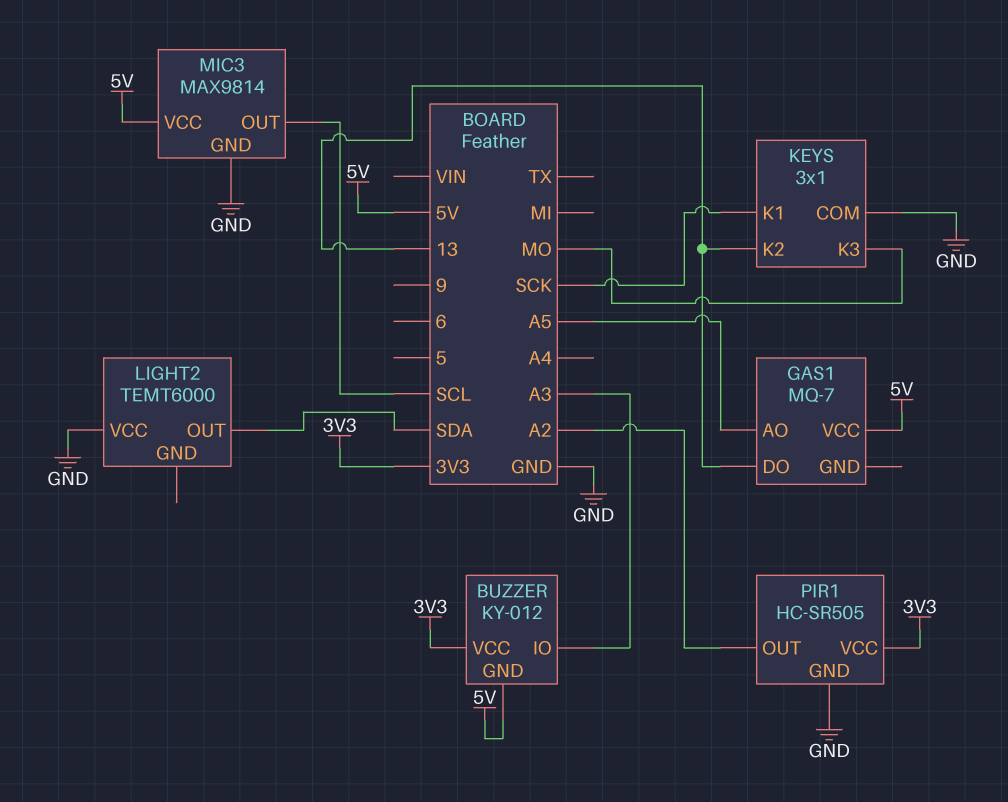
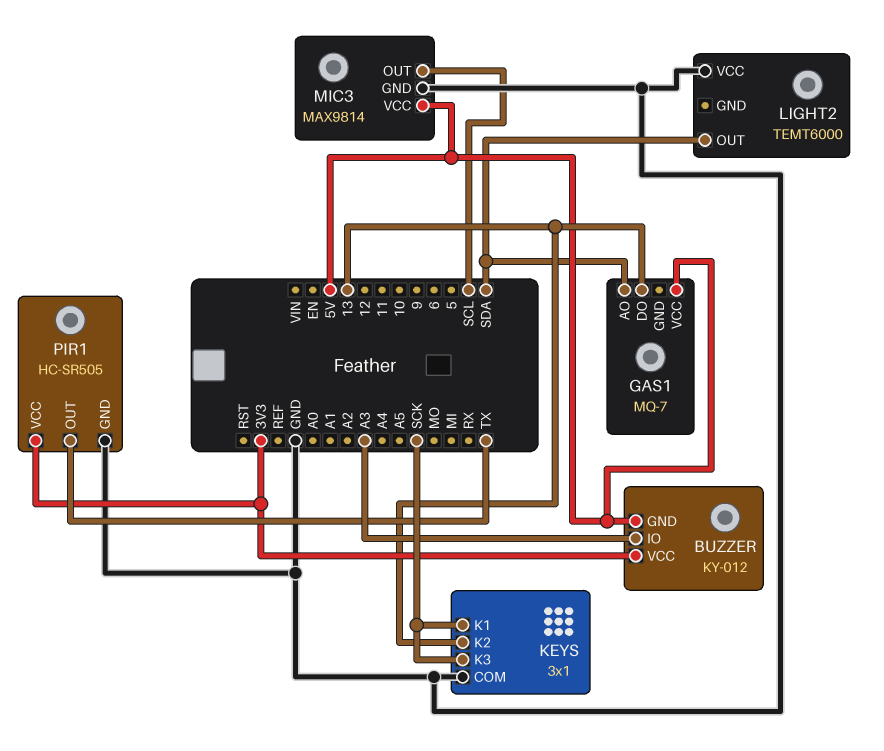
GAS1 pin AO: A5 -> SDA
KEYS pin K3: MO -> SCK
PIR1 pin OUT: A2 -> TX

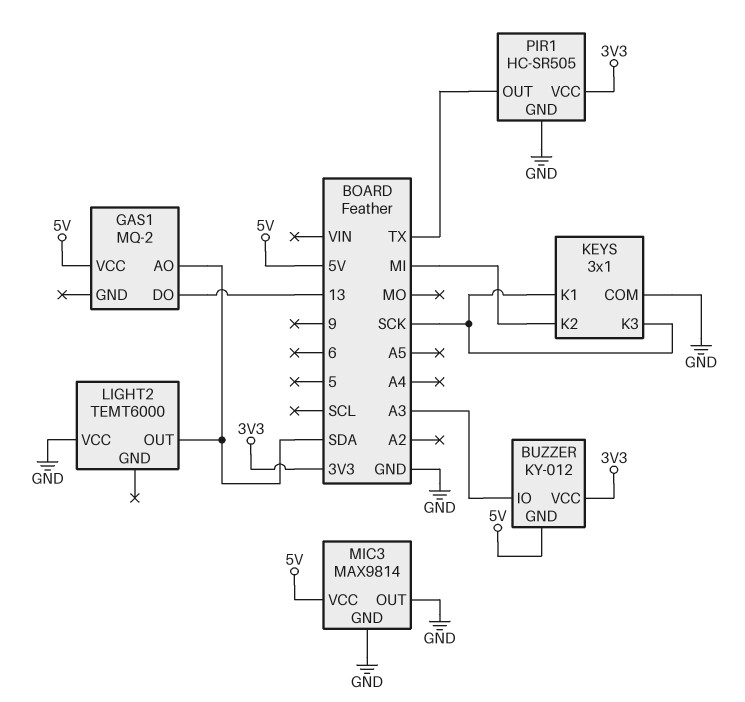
GAS1: MQ-7 -> MQ-2
KEYS pin K2: 13 -> MI
MIC3 pin OUT: SCL -> GND

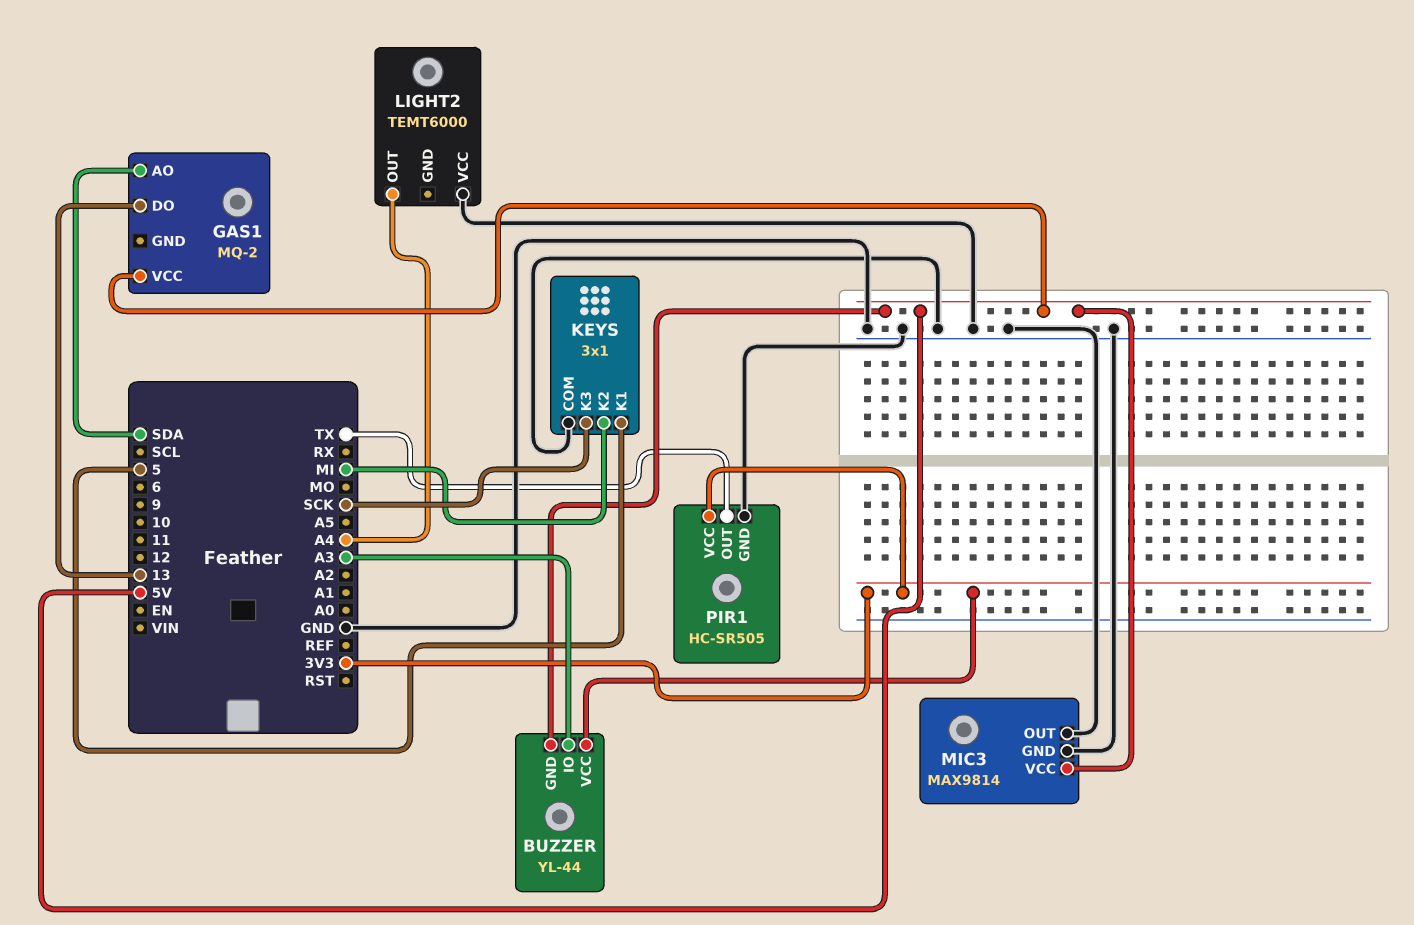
BUZZER: KY-012 -> YL-44
KEYS pin K1: SCK -> 5
LIGHT2 pin OUT: SDA -> A4

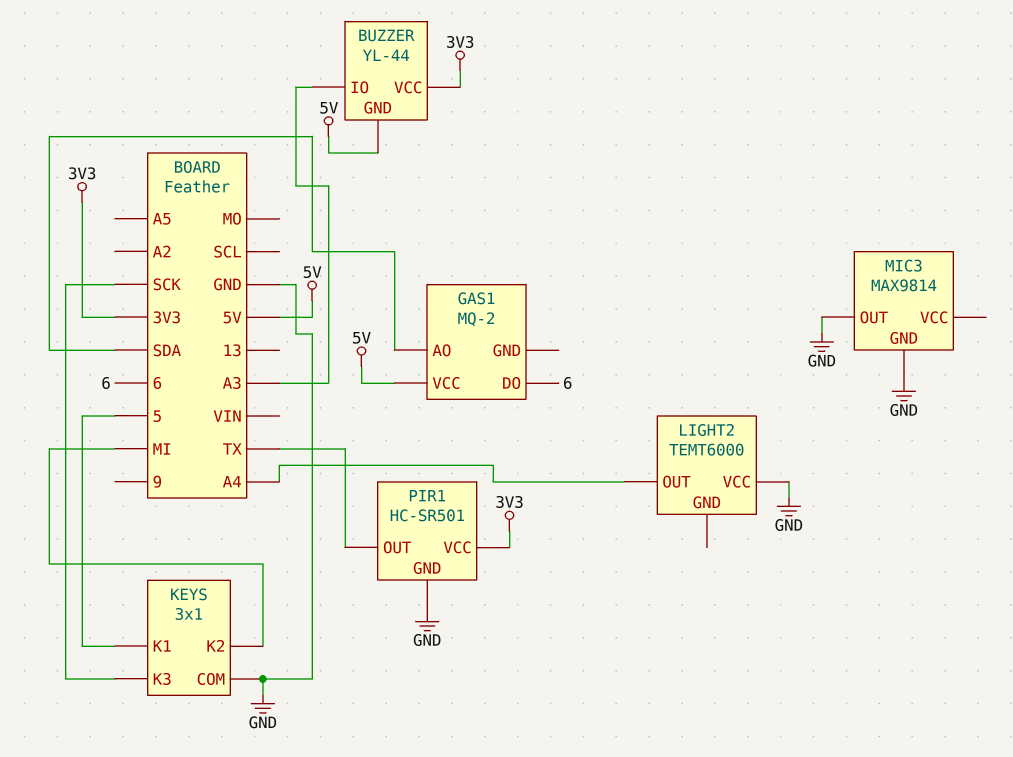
GAS1 pin DO: 13 -> 6
MIC3 pin VCC: 5V -> none
PIR1: HC-SR505 -> HC-SR501

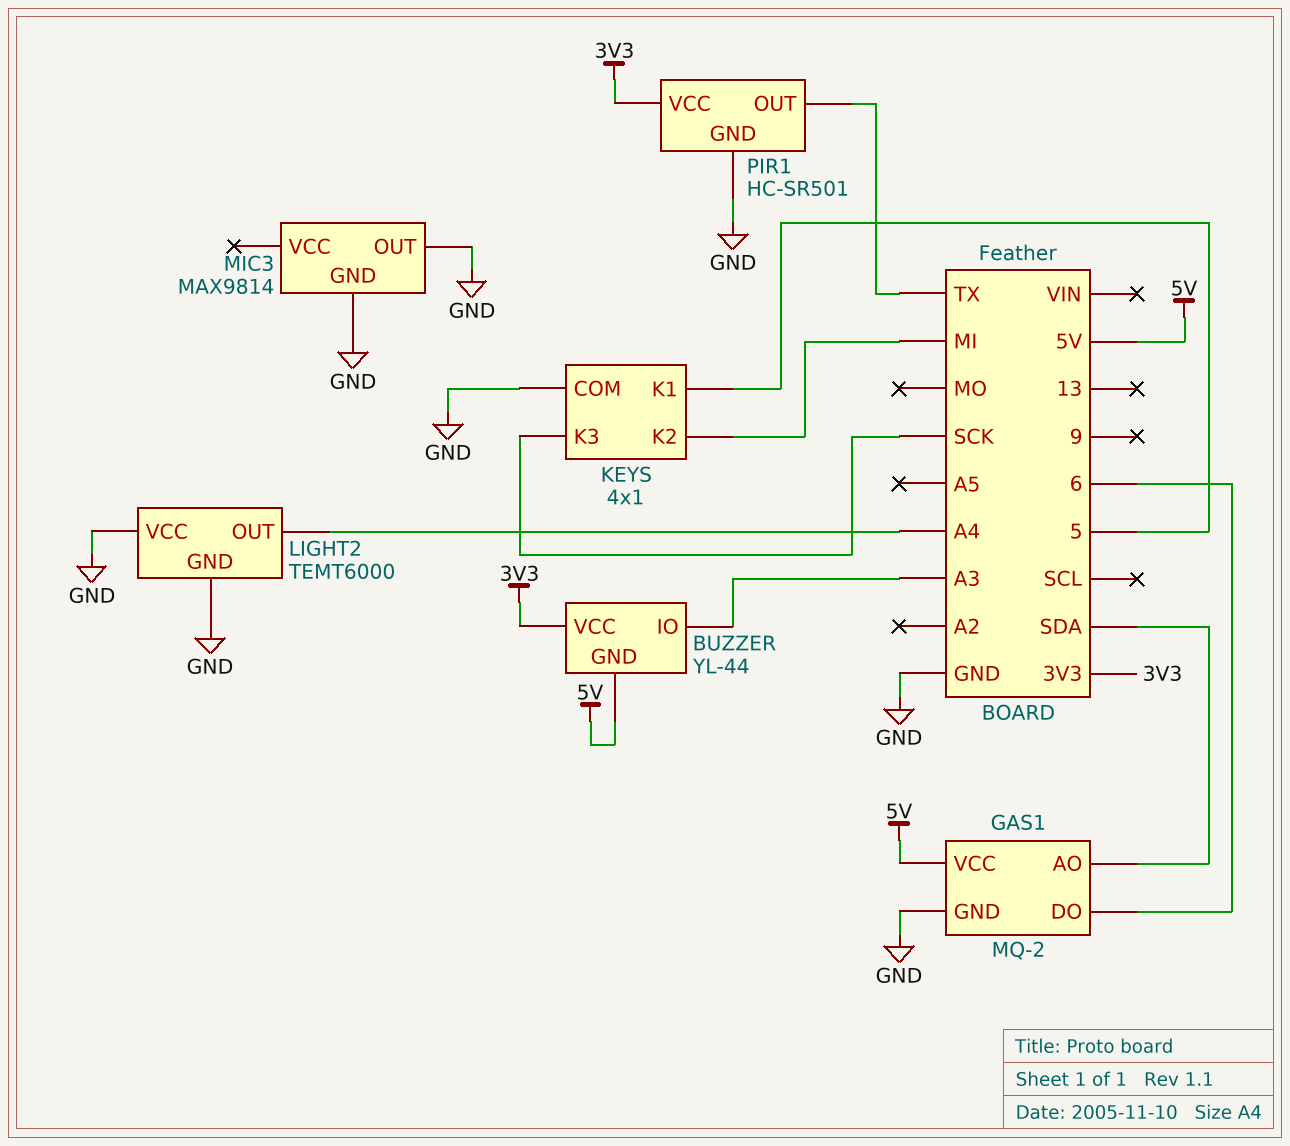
GAS1 pin GND: none -> GND
KEYS: 3x1 -> 4x1
LIGHT2 pin GND: none -> GND

